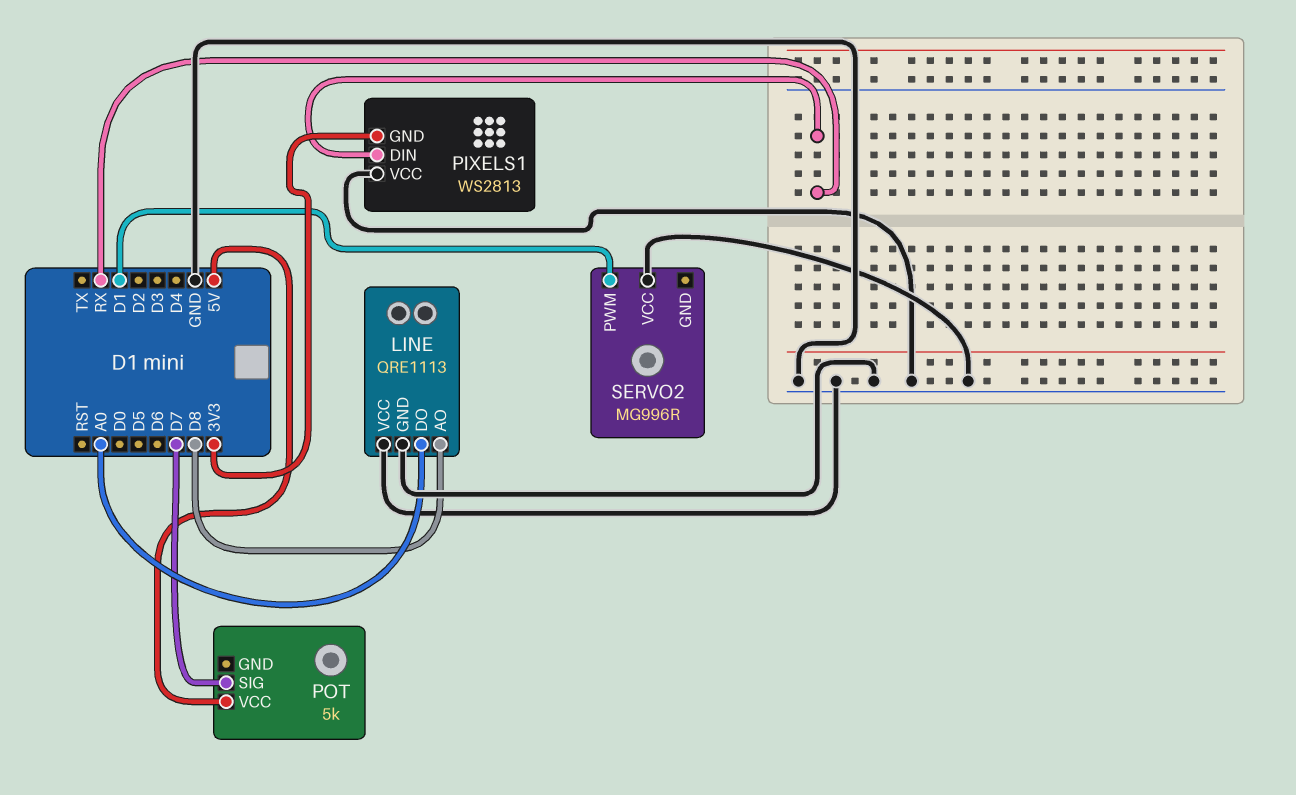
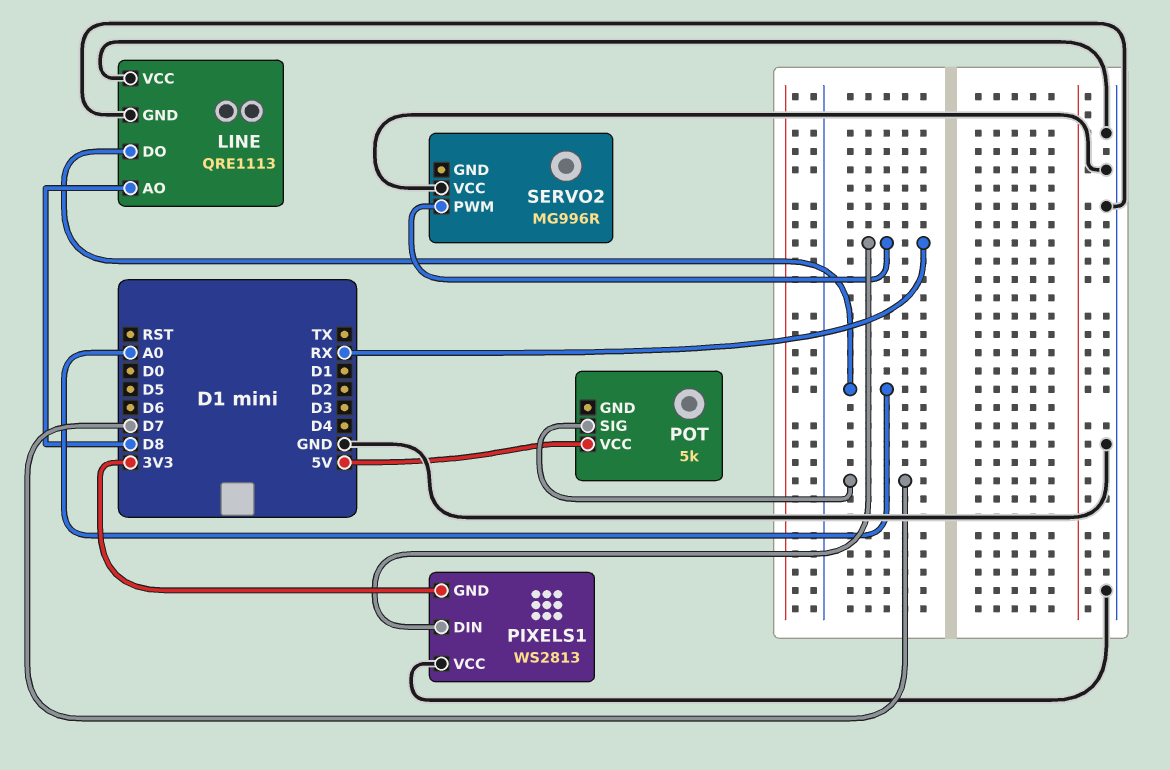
SERVO2 pin PWM: D1 -> RX

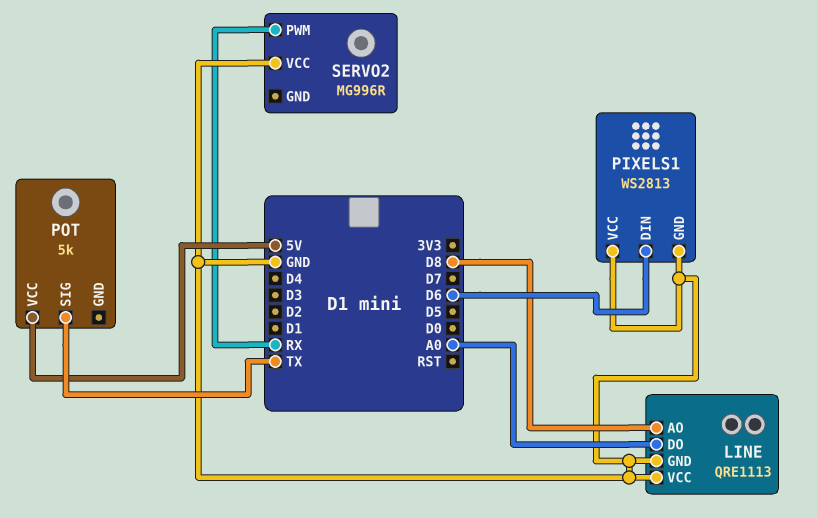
PIXELS1 pin DIN: RX -> D6
PIXELS1 pin GND: 3V3 -> GND
POT pin SIG: D7 -> TX

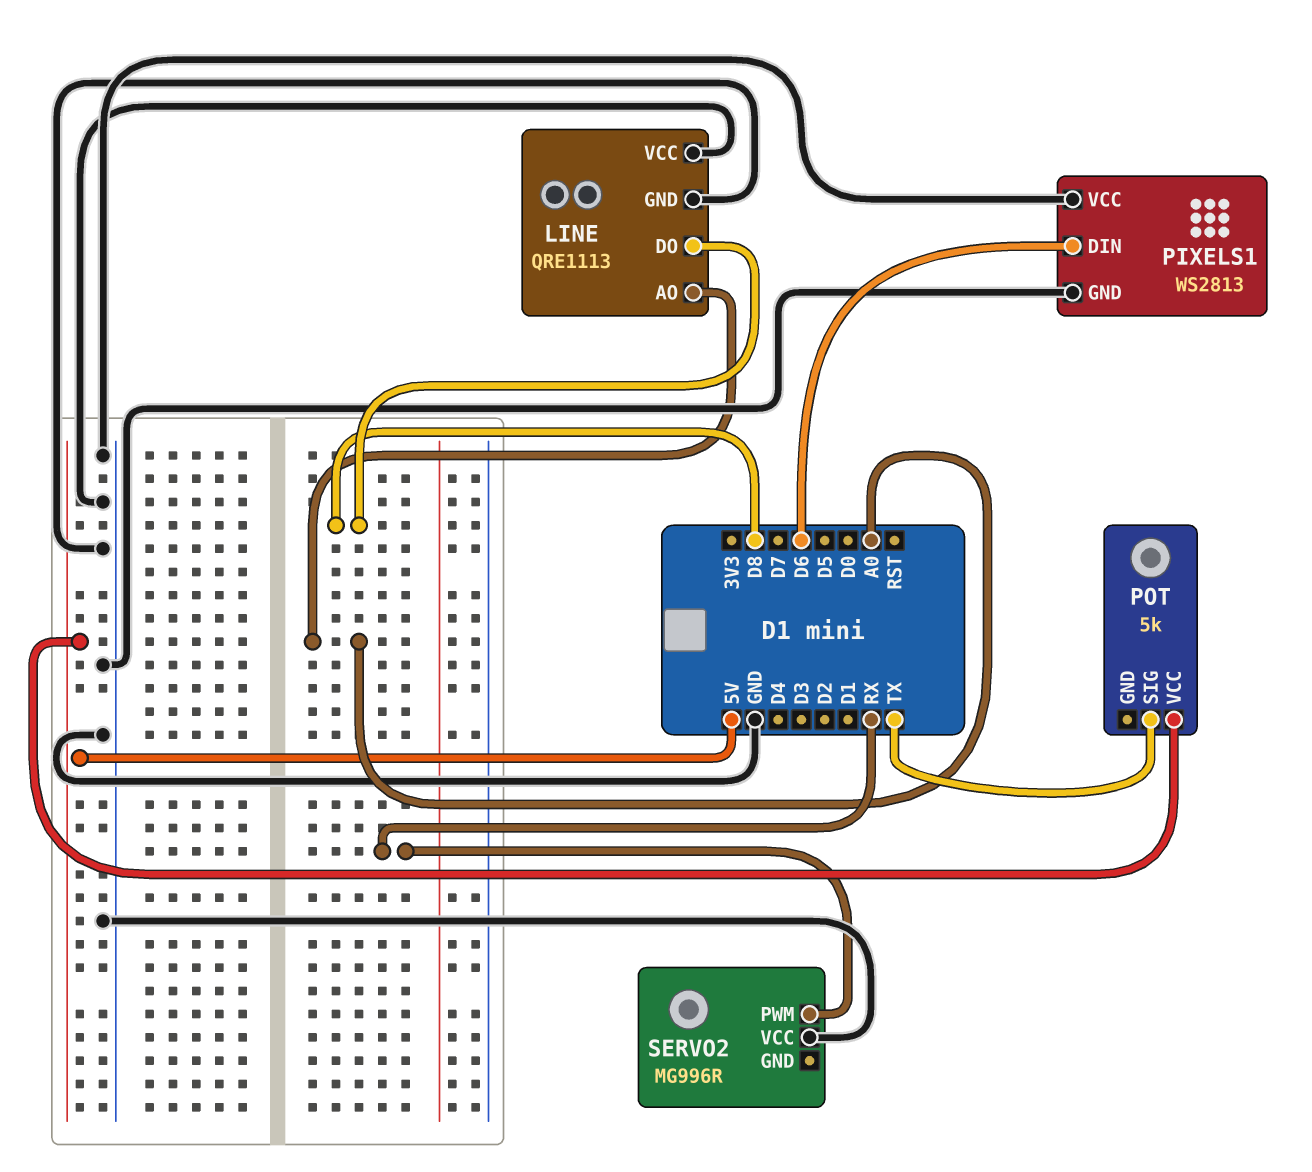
LINE pin AO: D8 -> A0
LINE pin DO: A0 -> D8

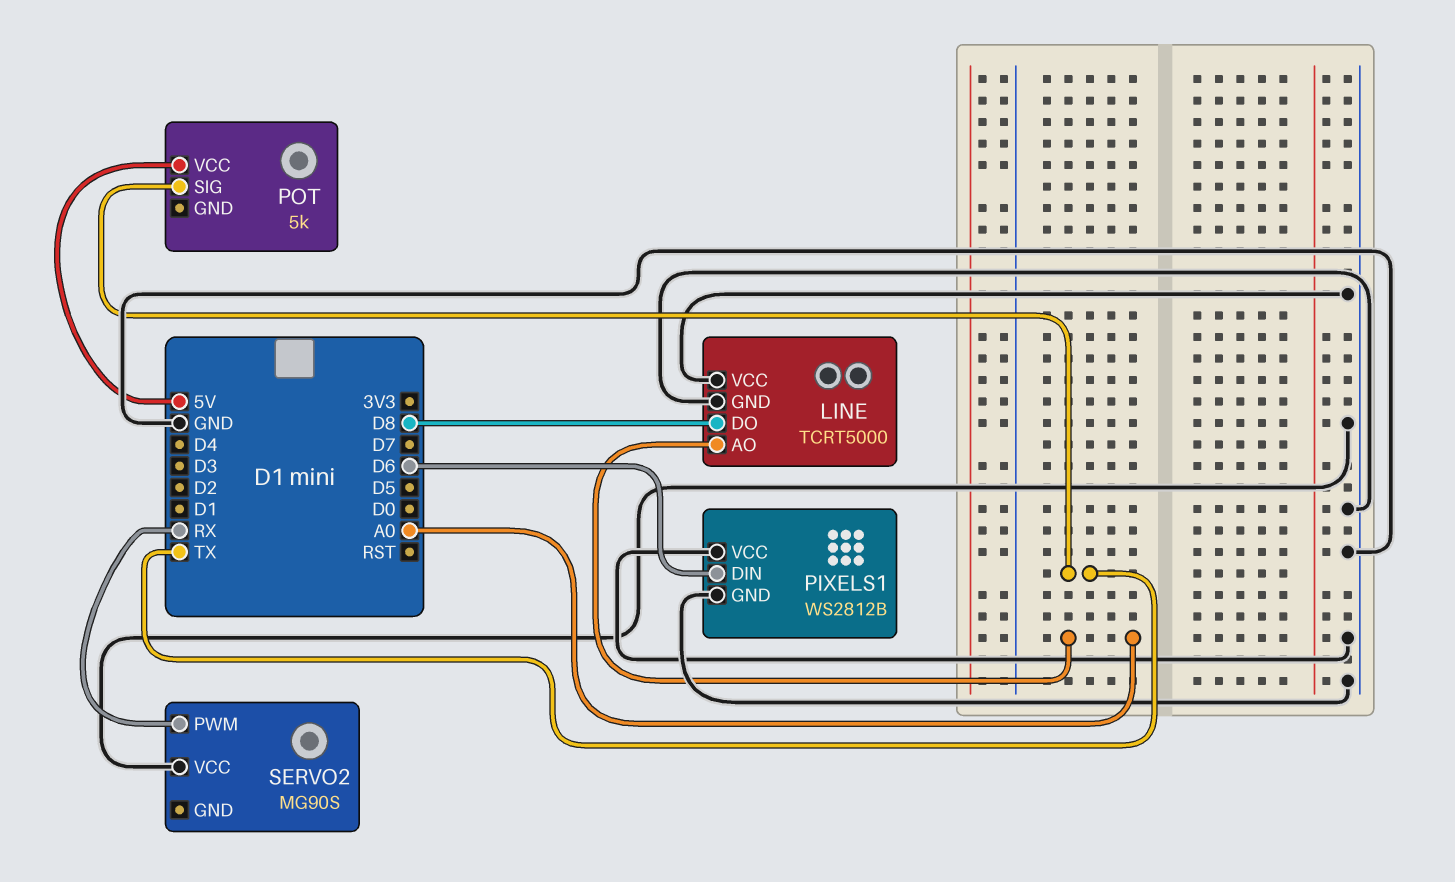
LINE: QRE1113 -> TCRT5000
PIXELS1: WS2813 -> WS2812B
SERVO2: MG996R -> MG90S

